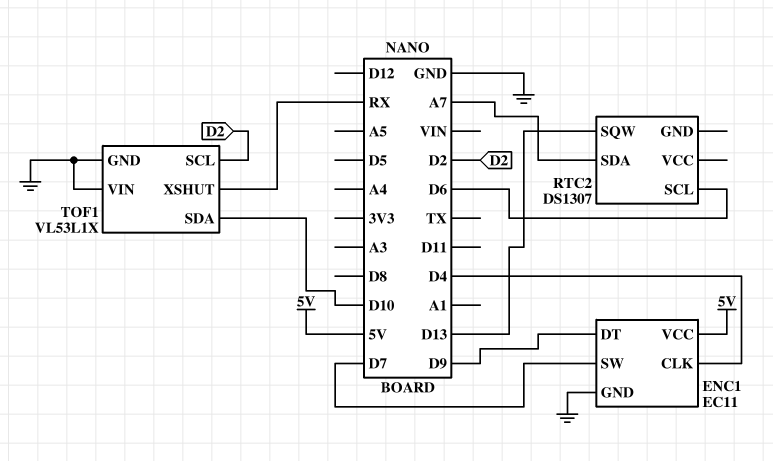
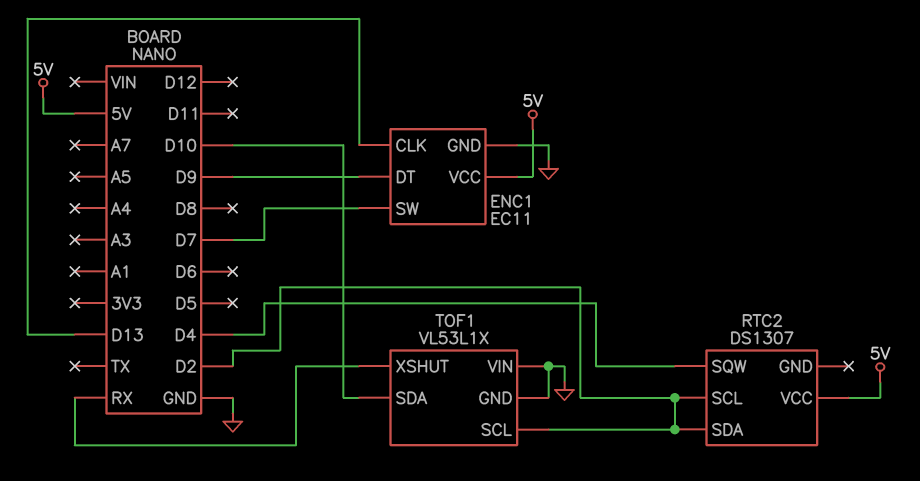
ENC1 pin CLK: D4 -> D13
RTC2 pin SCL: D6 -> D2
RTC2 pin SDA: A7 -> D2
RTC2 pin SQW: D13 -> D4
RTC2 pin VCC: none -> 5V

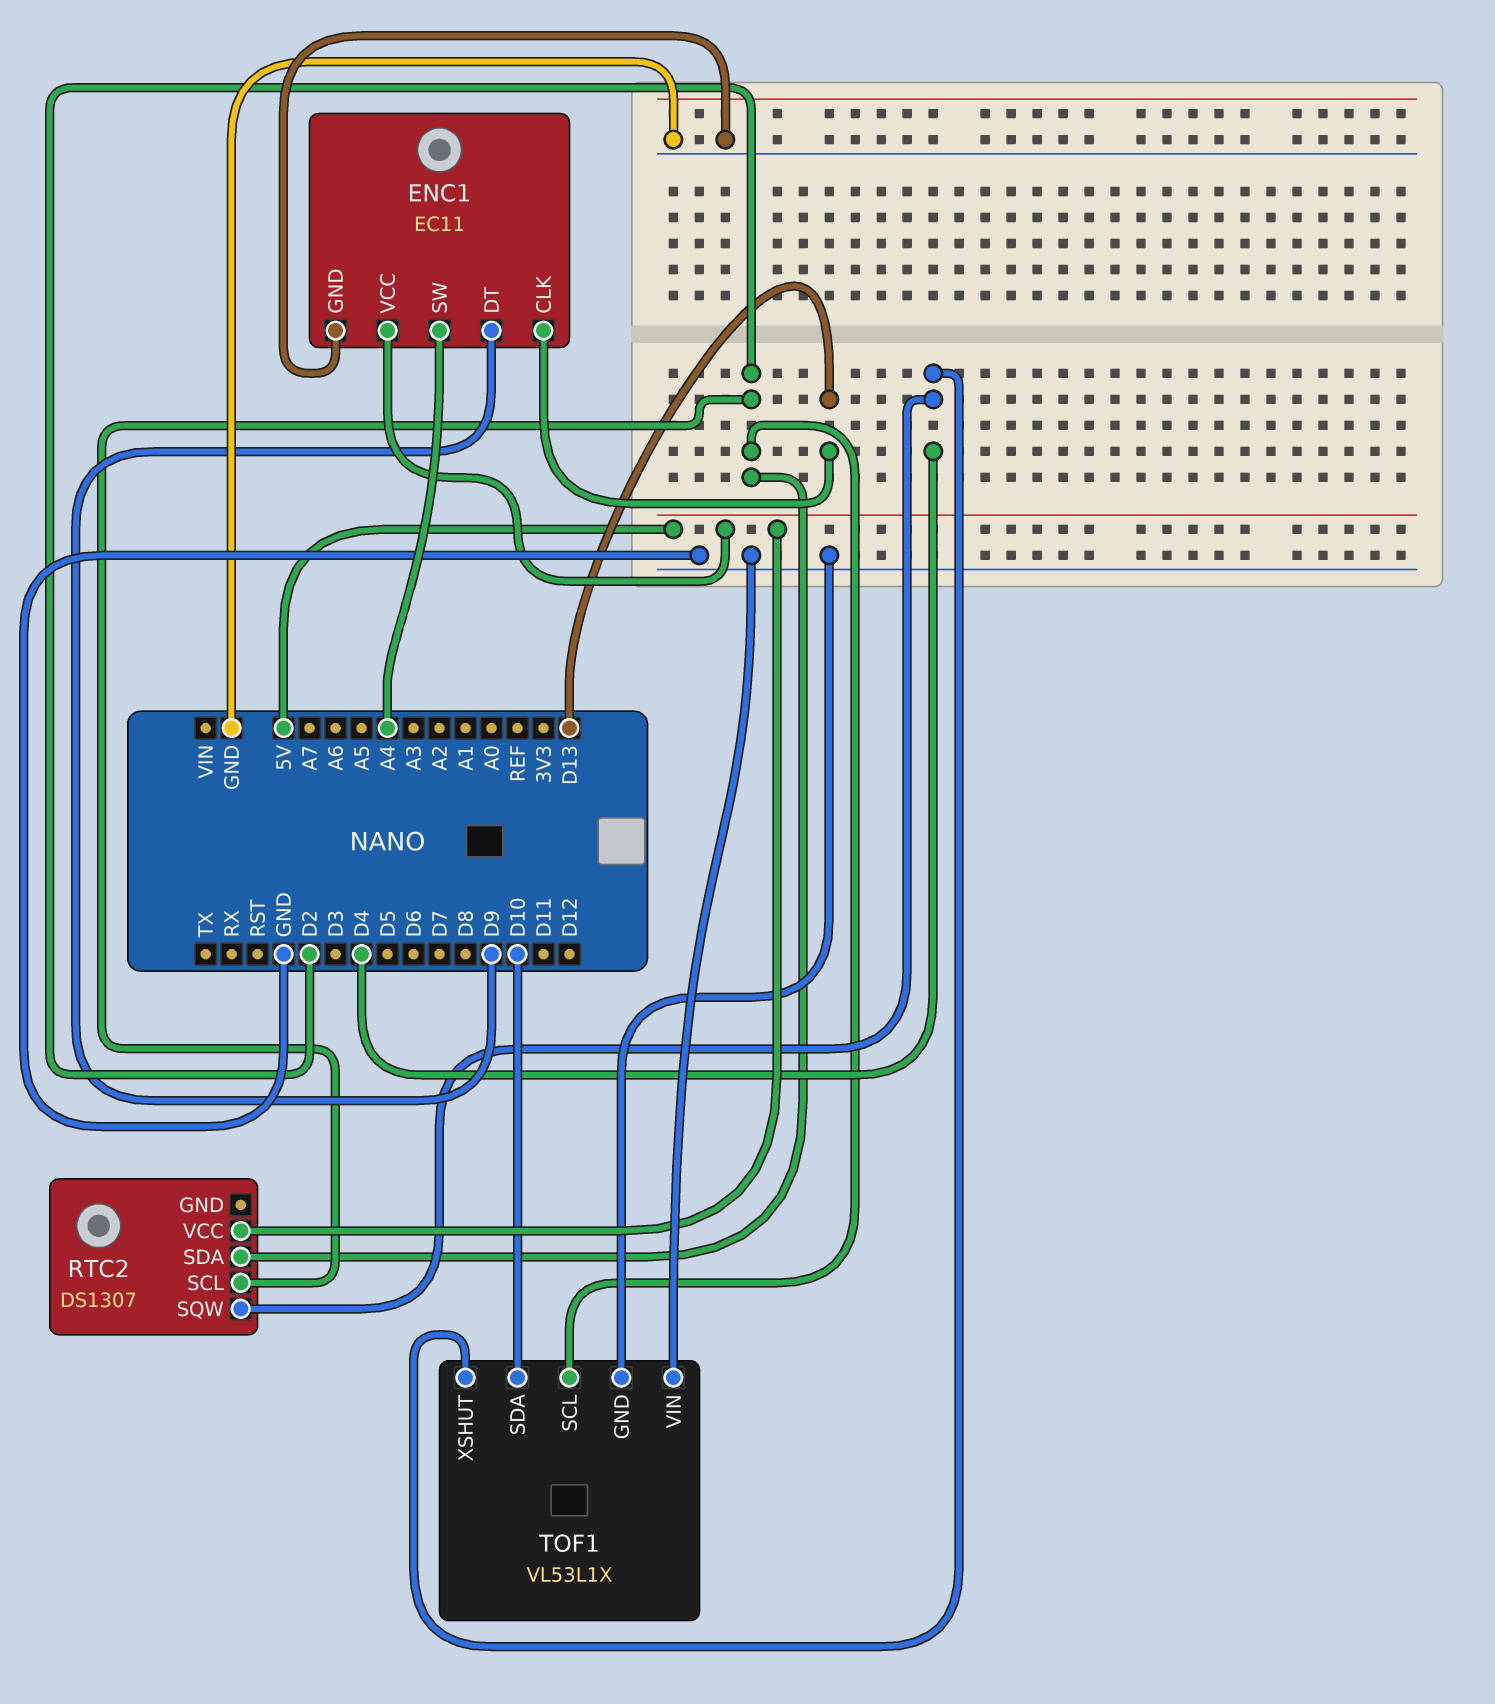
ENC1 pin SW: D7 -> A4
TOF1 pin XSHUT: RX -> D4

